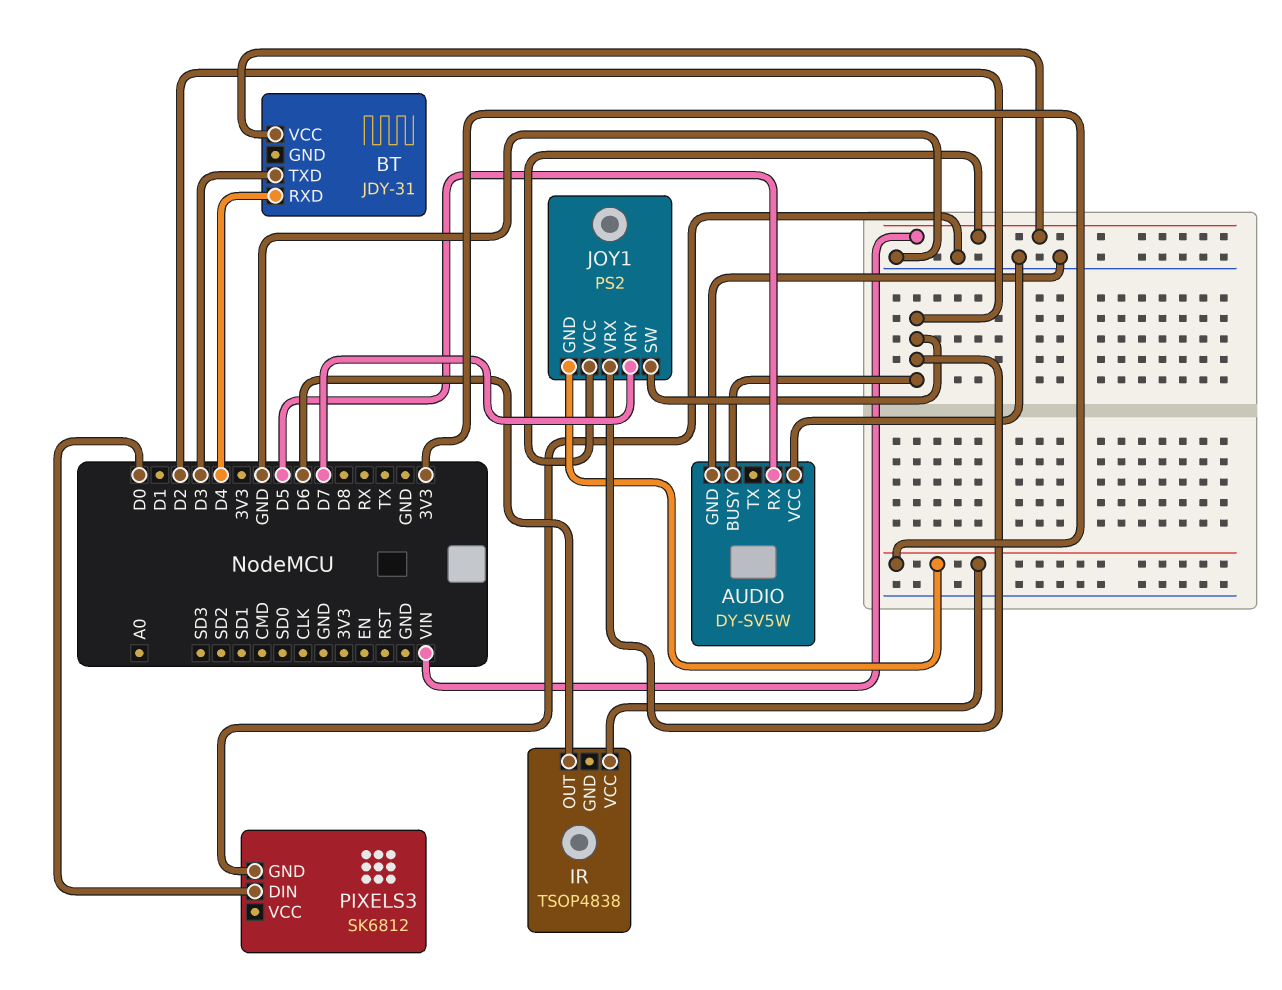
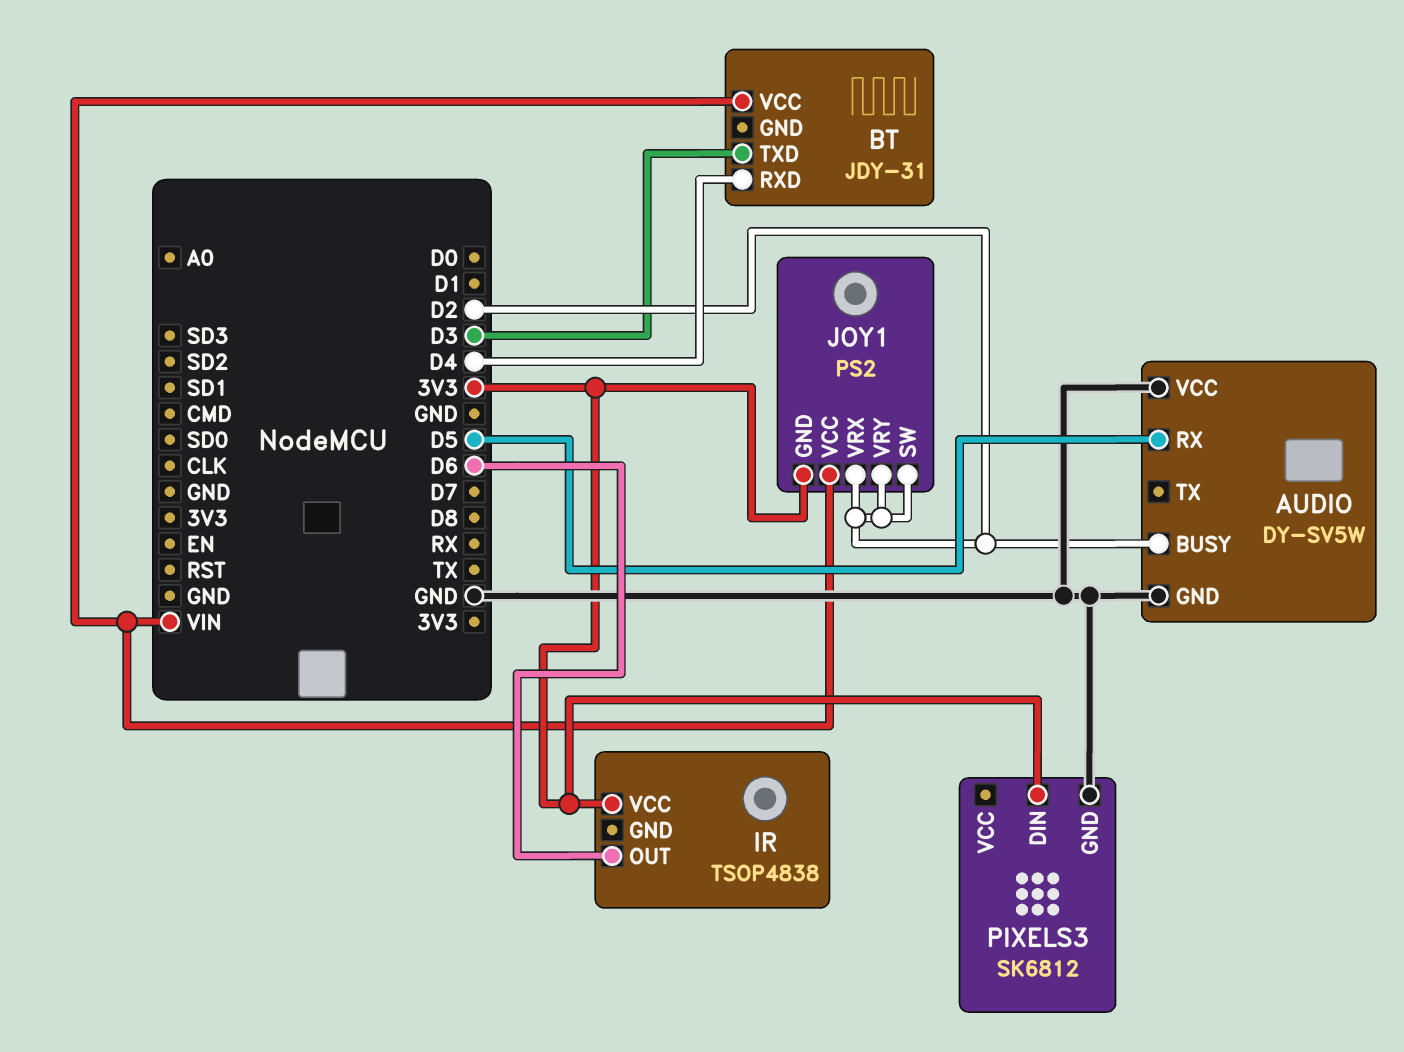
JOY1 pin VRY: D7 -> D2
PIXELS3 pin DIN: D0 -> 3V3

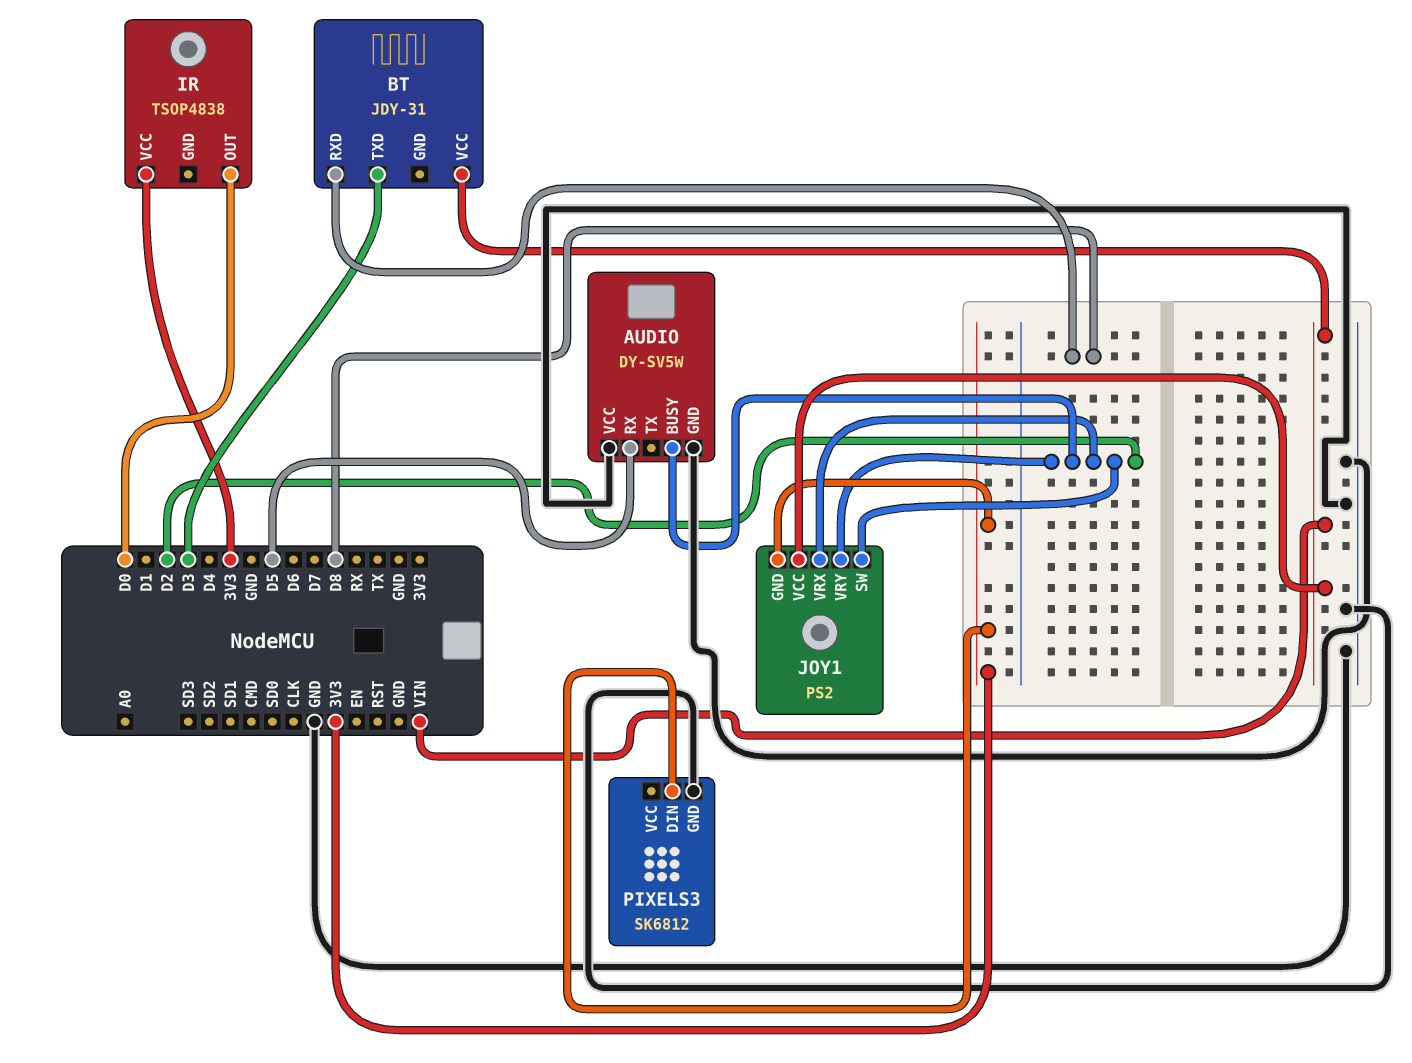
BT pin RXD: D4 -> D8
IR pin OUT: D6 -> D0

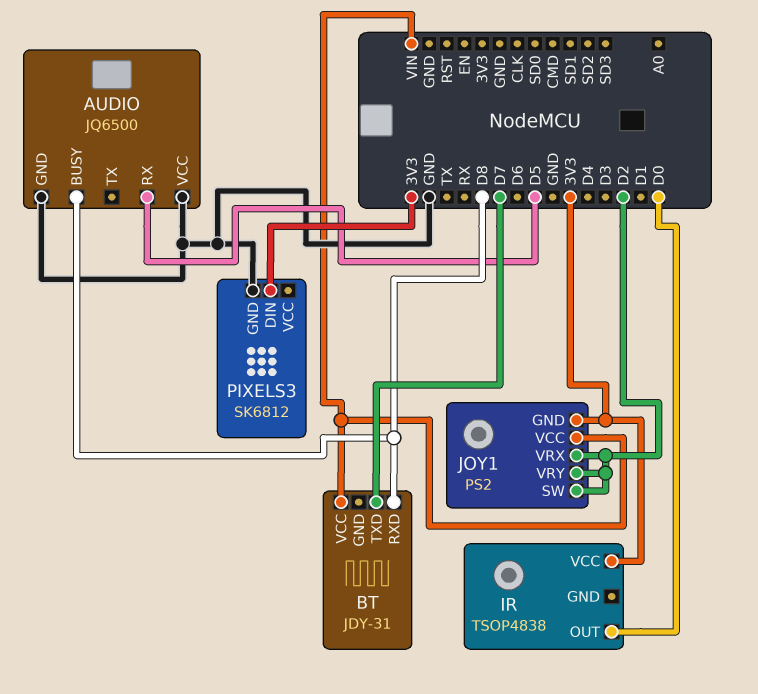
AUDIO: DY-SV5W -> JQ6500
AUDIO pin BUSY: D2 -> D8
BT pin TXD: D3 -> D7

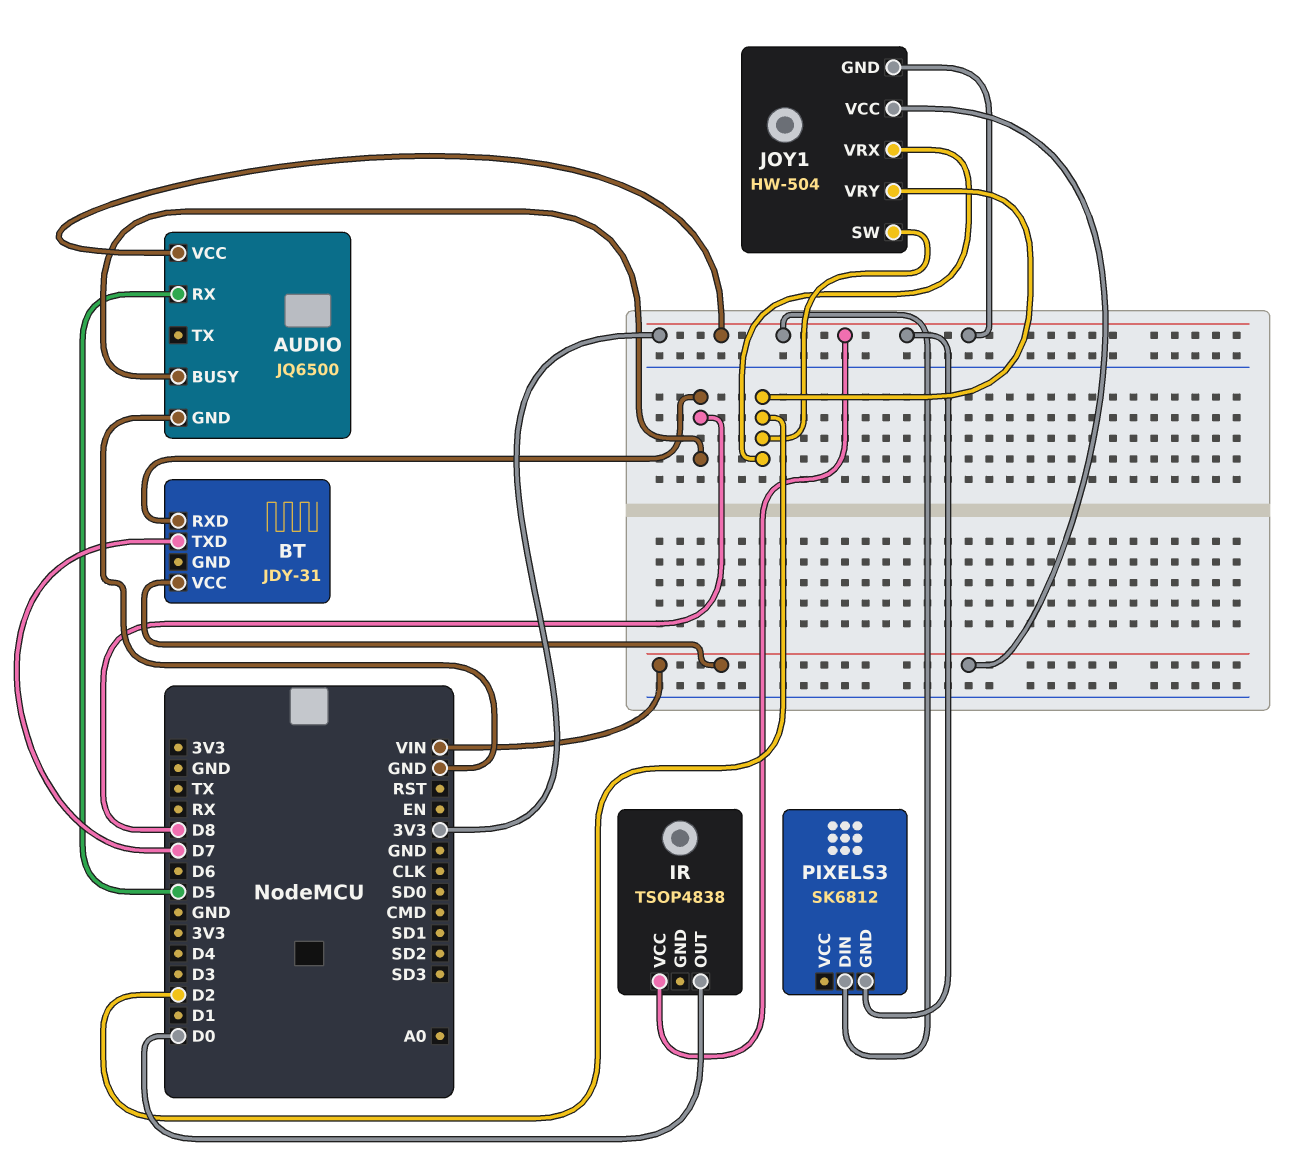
AUDIO pin VCC: GND -> 3V3
JOY1: PS2 -> HW-504
PIXELS3 pin GND: GND -> 3V3

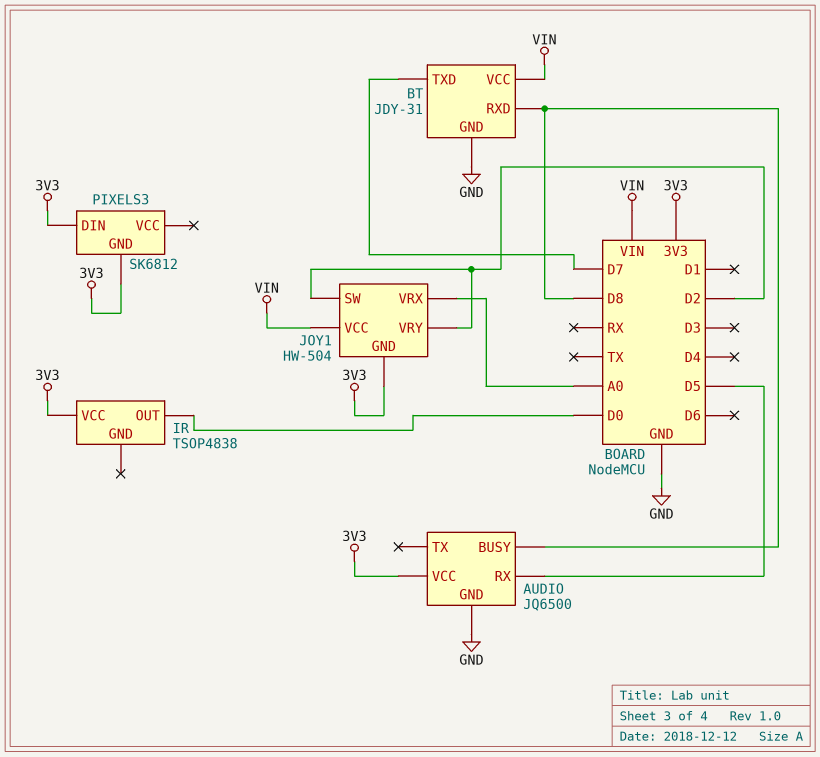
BT pin GND: none -> GND
JOY1 pin VRX: D2 -> A0

